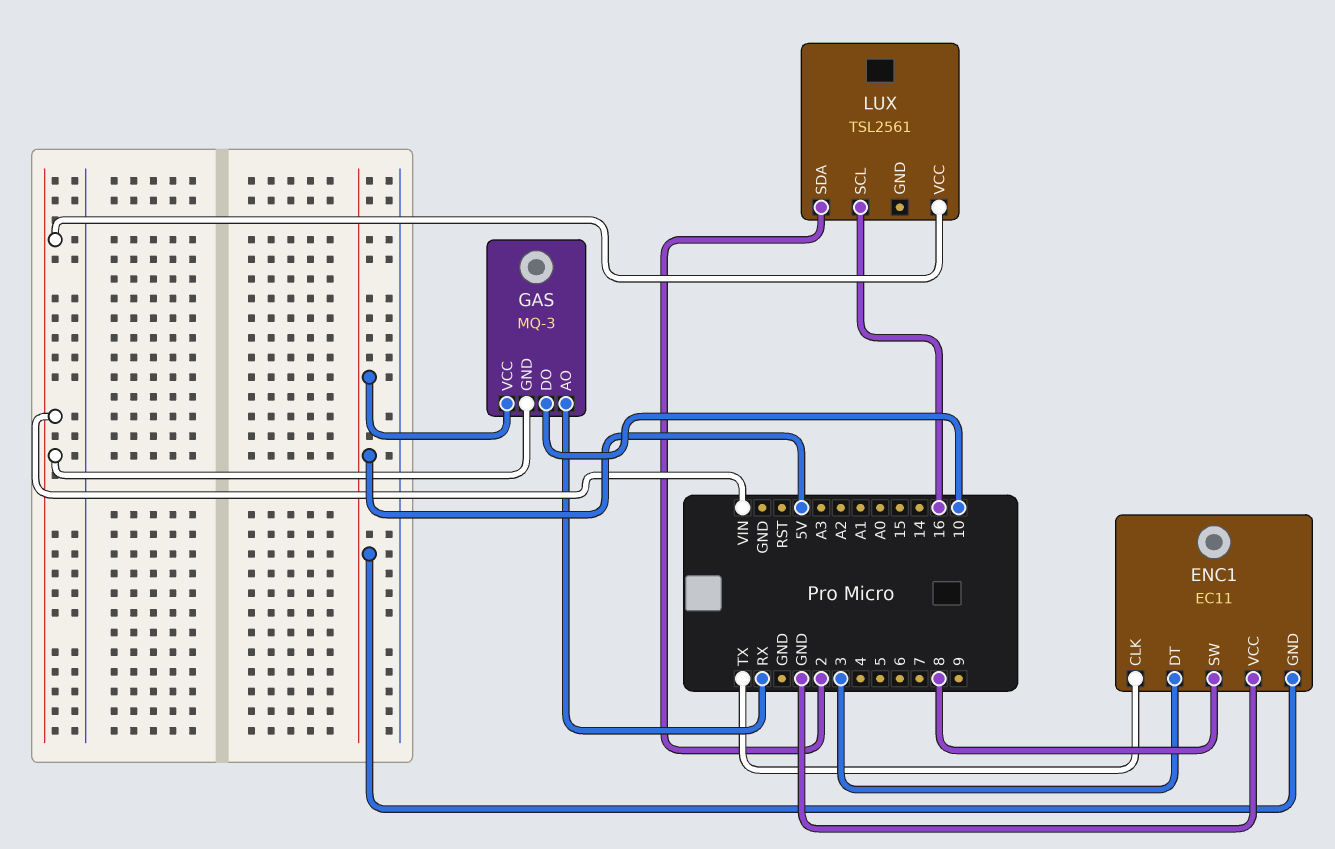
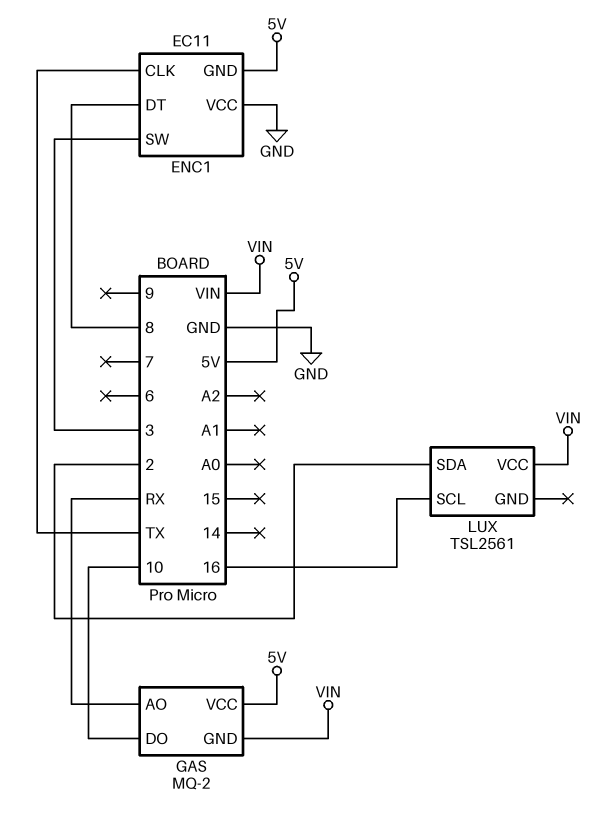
ENC1 pin DT: 3 -> 8
ENC1 pin SW: 8 -> 3
GAS: MQ-3 -> MQ-2

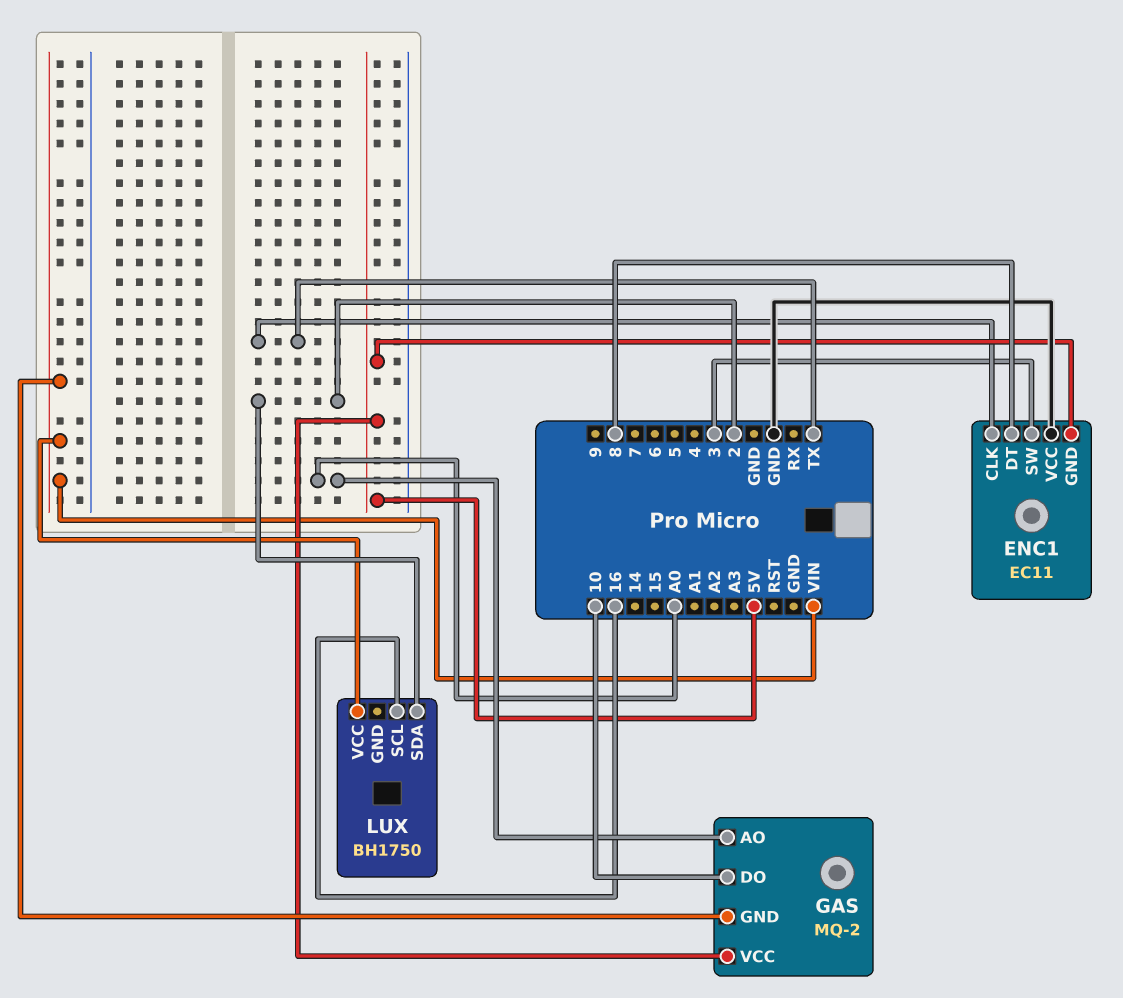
GAS pin AO: RX -> A0
LUX: TSL2561 -> BH1750

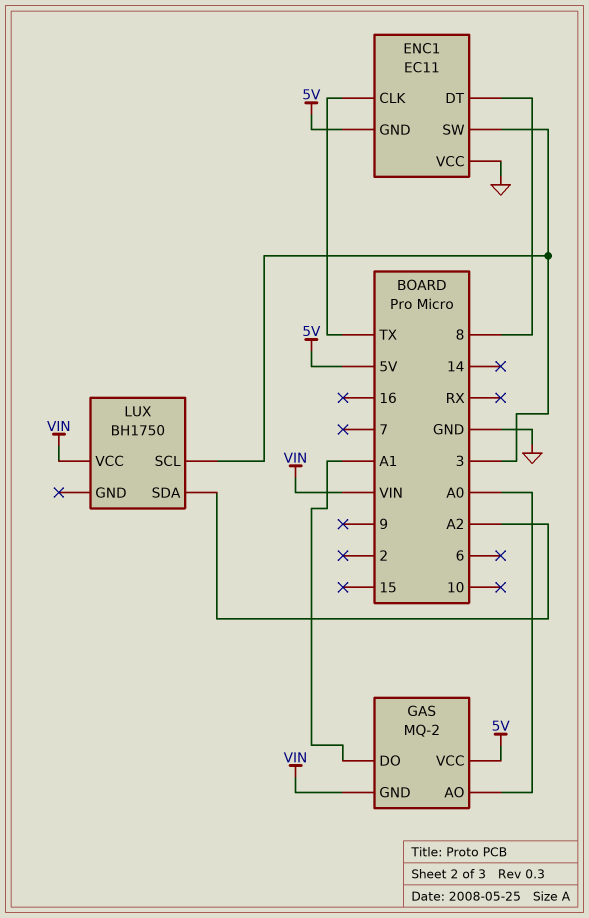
GAS pin DO: 10 -> A1
LUX pin SCL: 16 -> 3
LUX pin SDA: 2 -> A2

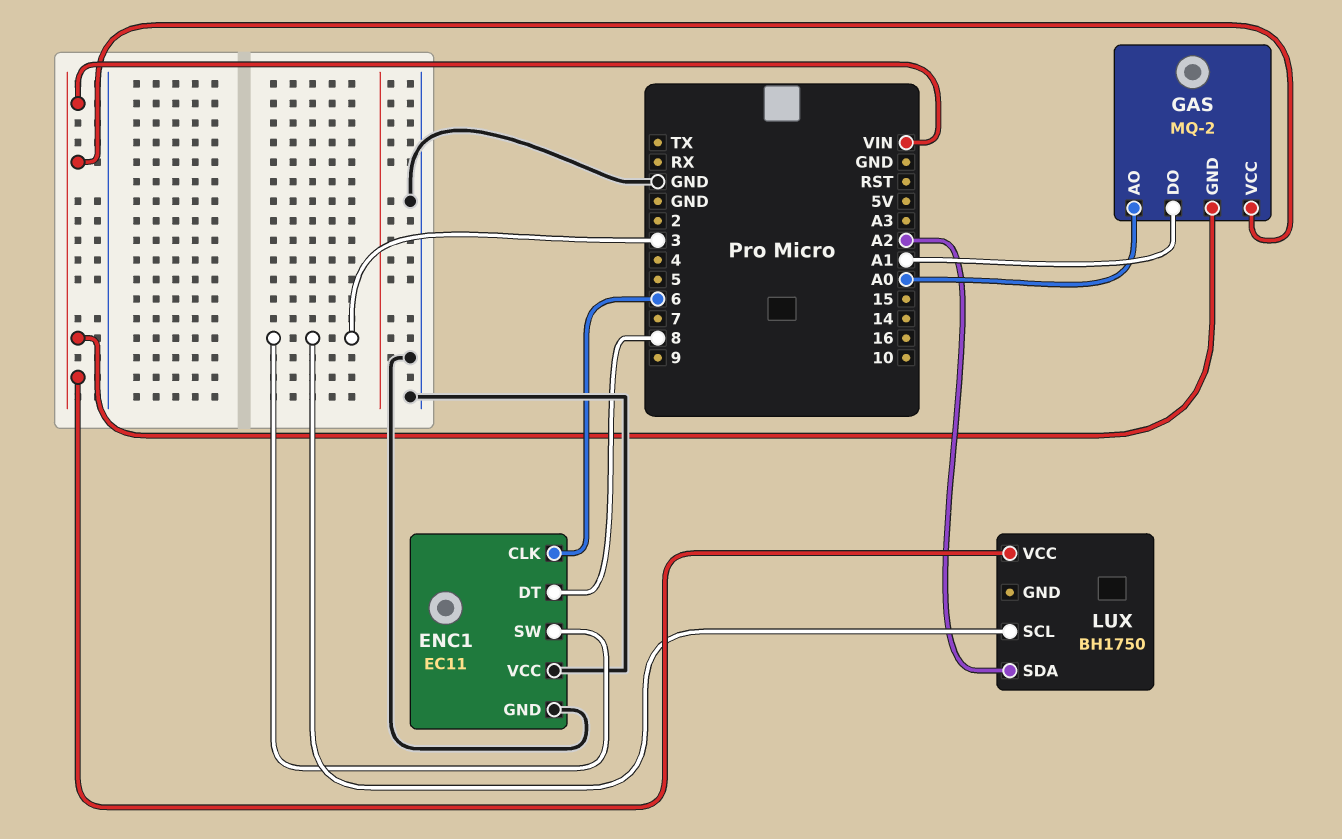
ENC1 pin CLK: TX -> 6
ENC1 pin GND: 5V -> GND
GAS pin VCC: 5V -> VIN

